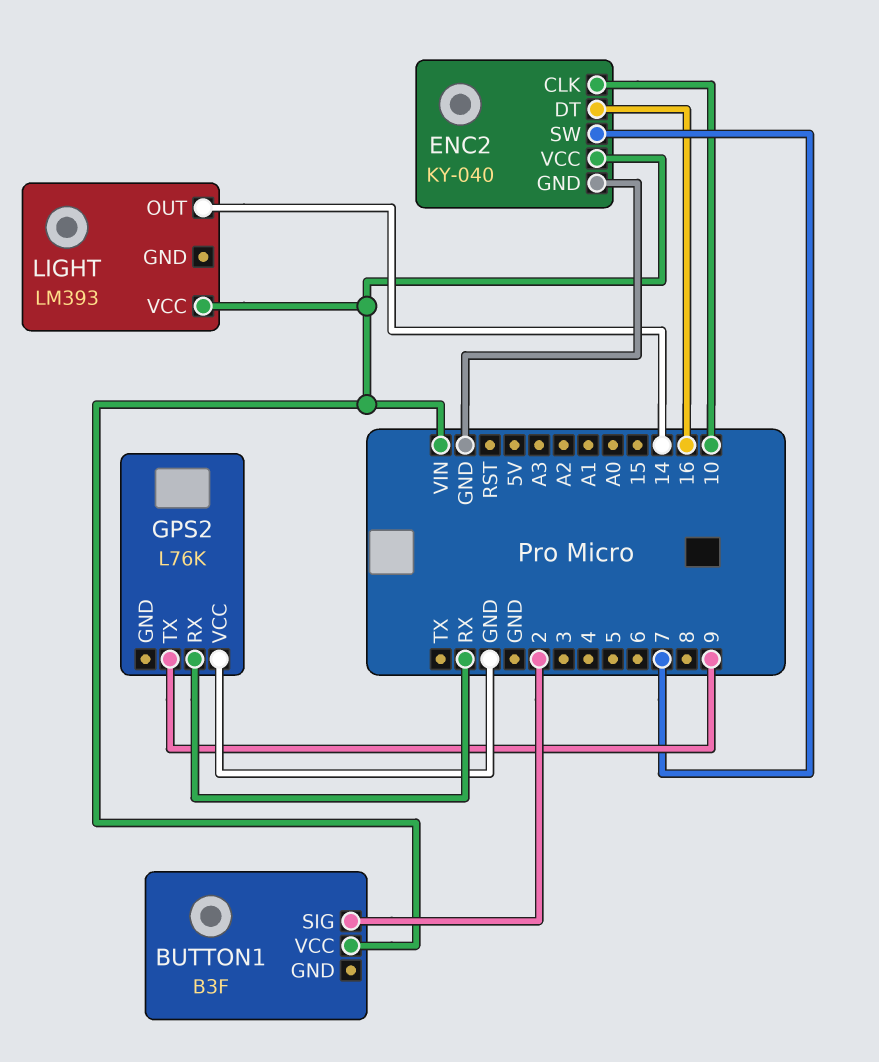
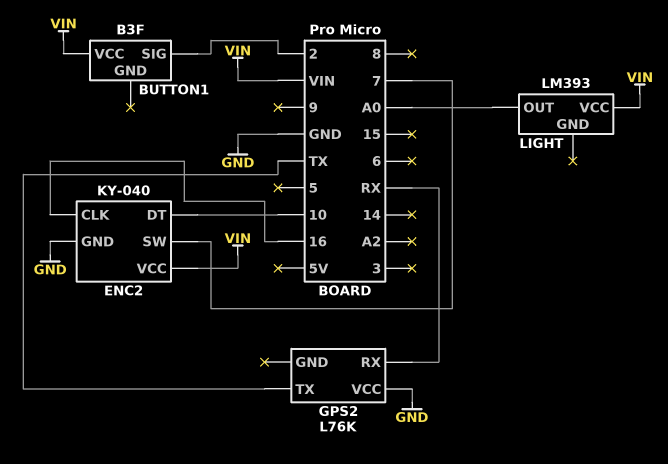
ENC2 pin CLK: 10 -> 16
ENC2 pin DT: 16 -> 10
GPS2 pin TX: 9 -> TX
LIGHT pin OUT: 14 -> A0

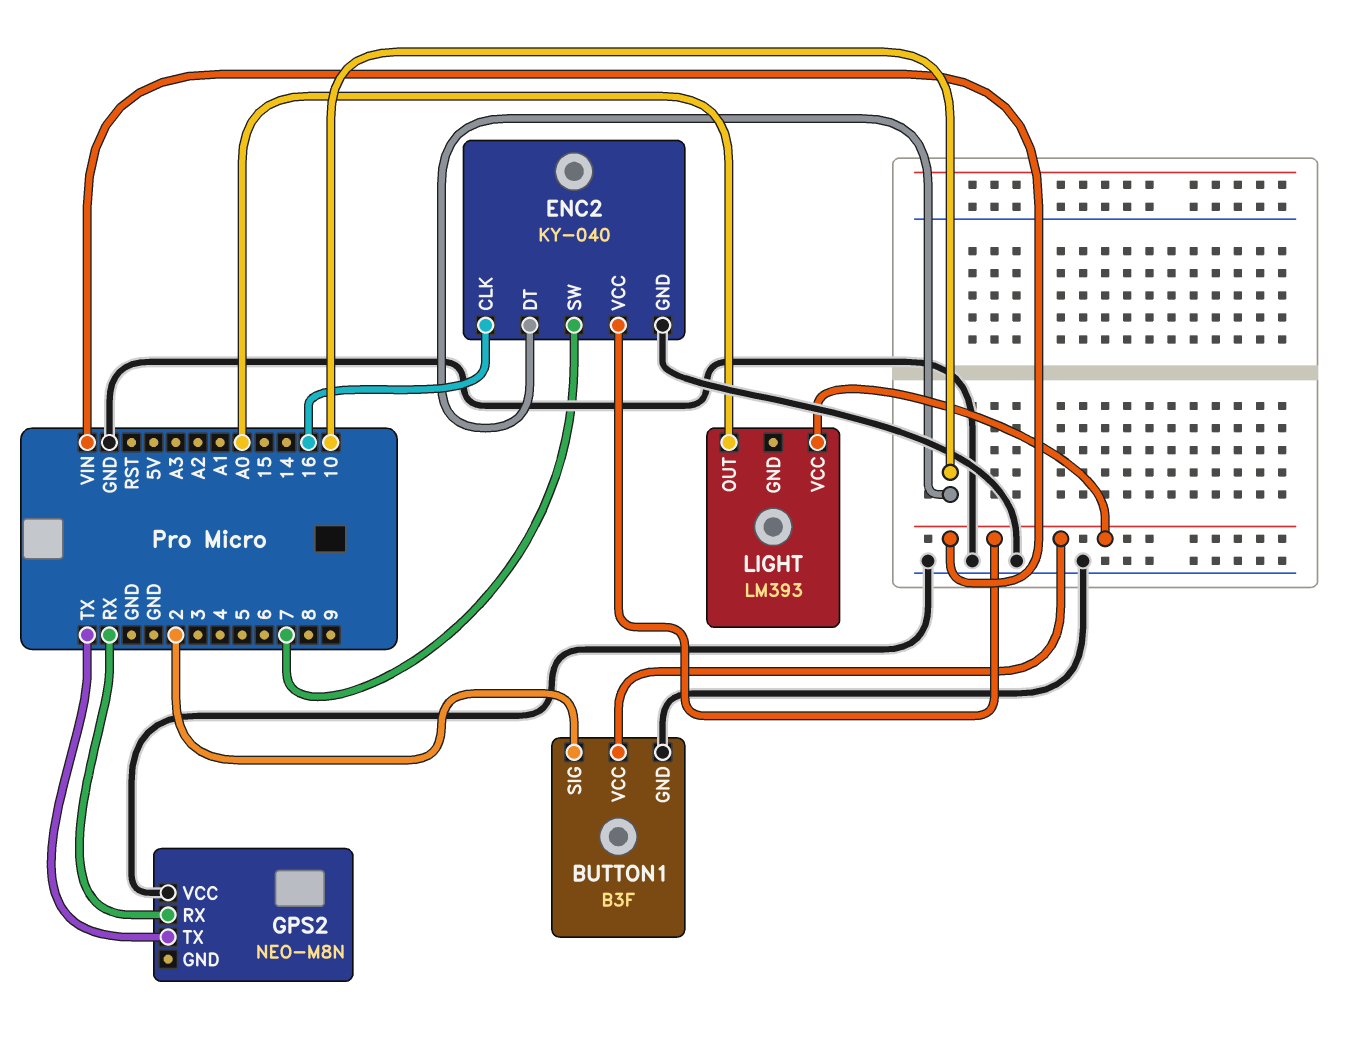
BUTTON1 pin GND: none -> GND
GPS2: L76K -> NEO-M8N

